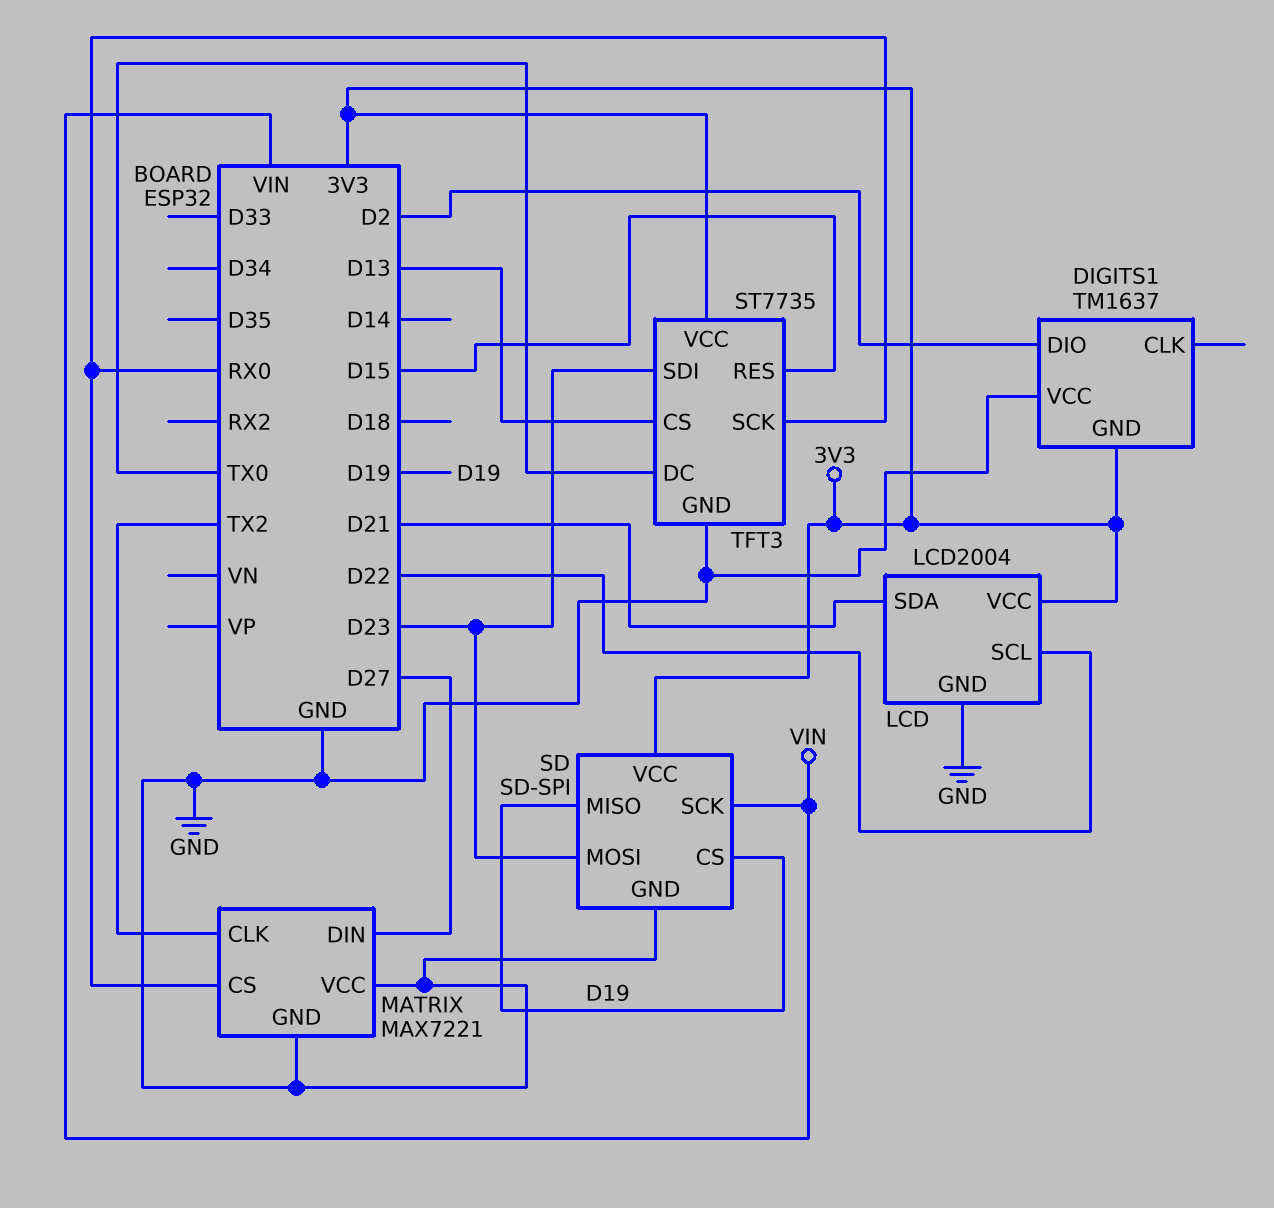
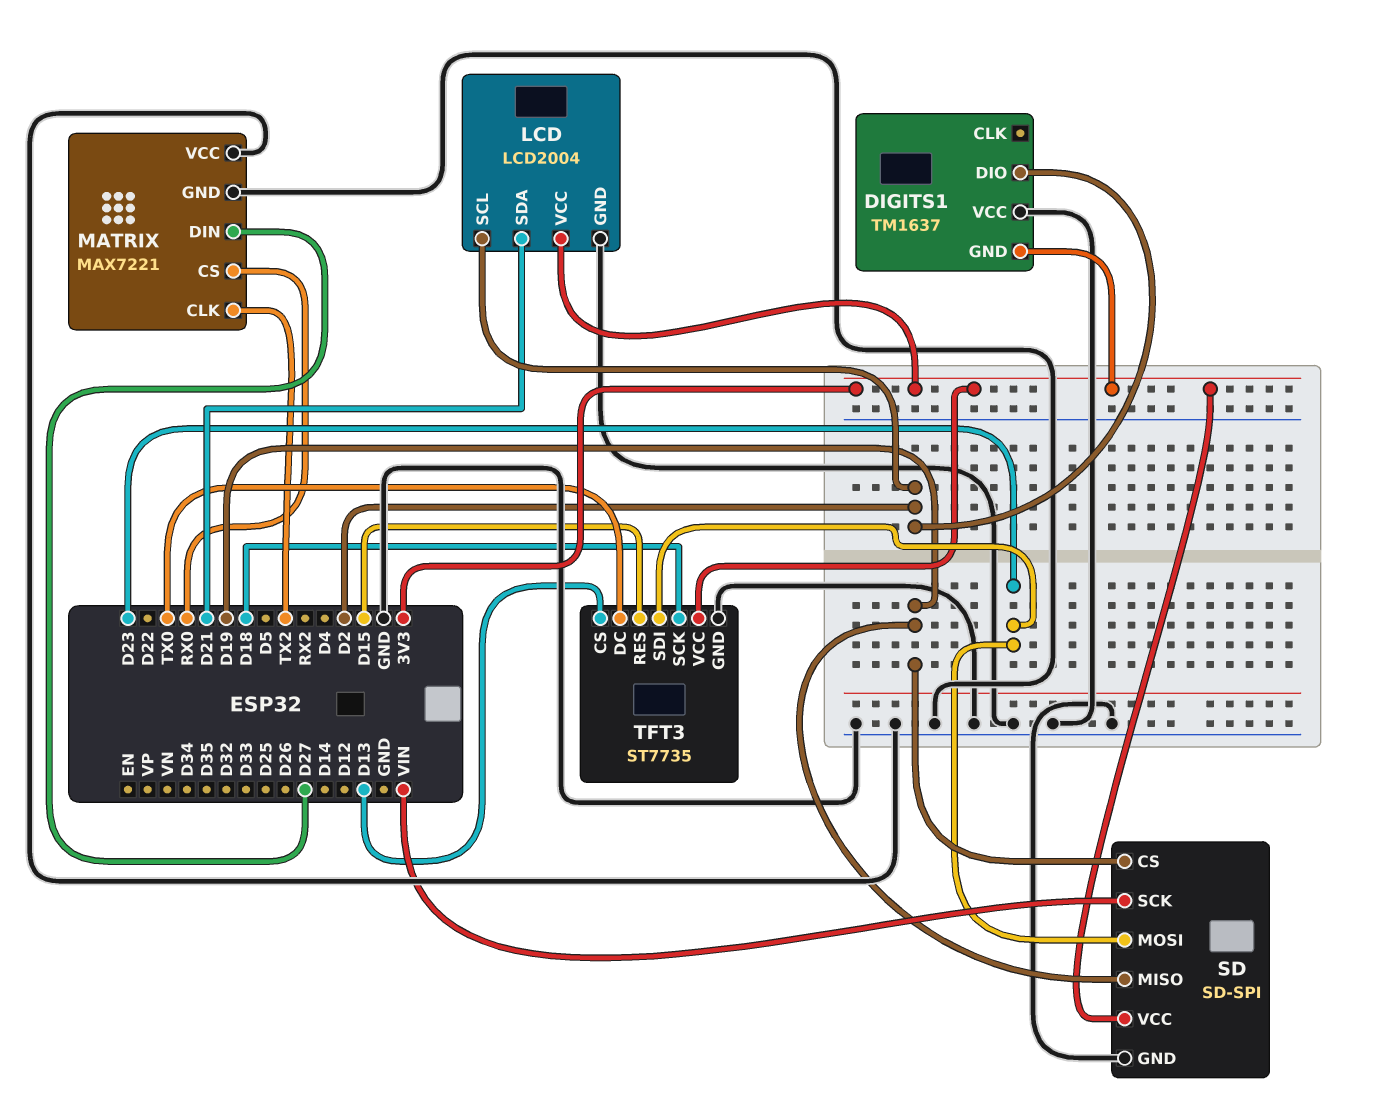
LCD pin SCL: D22 -> D2
TFT3 pin SCK: RX0 -> D18

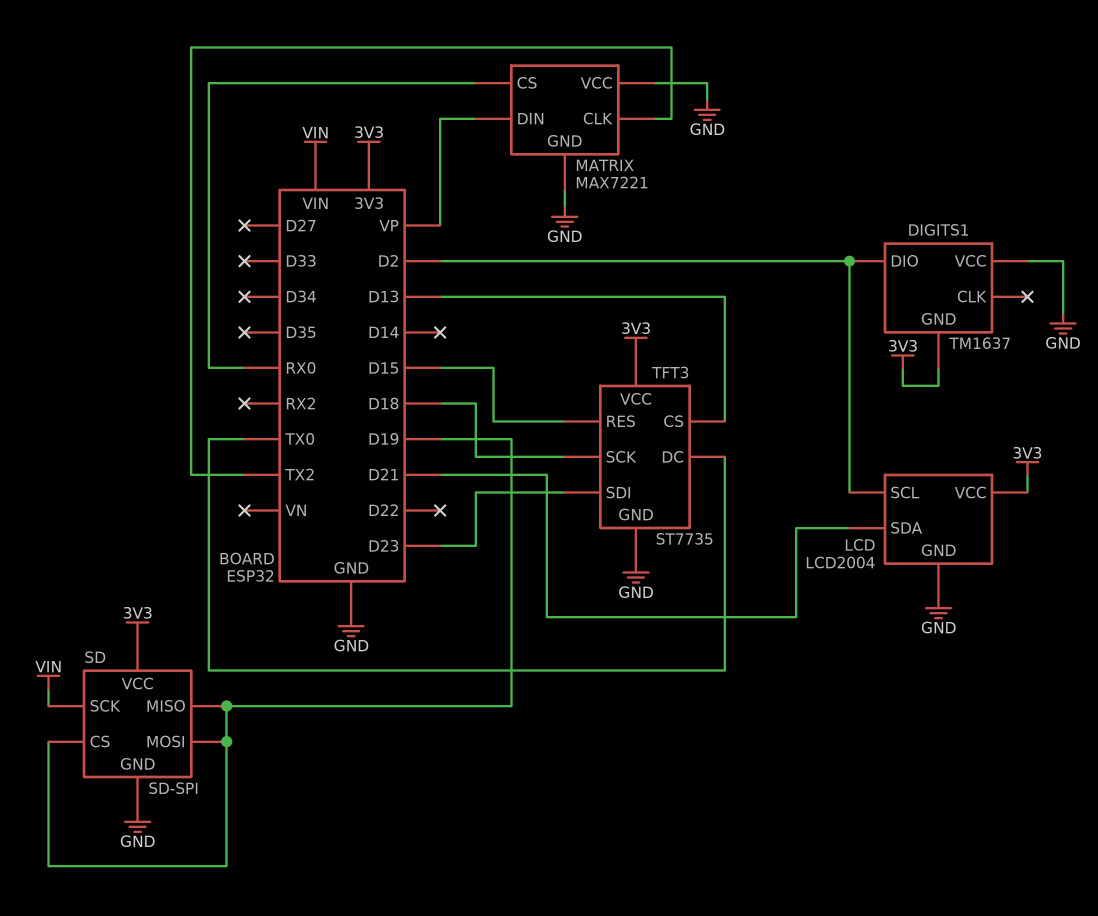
MATRIX pin DIN: D27 -> VP
SD pin MOSI: D23 -> D19

